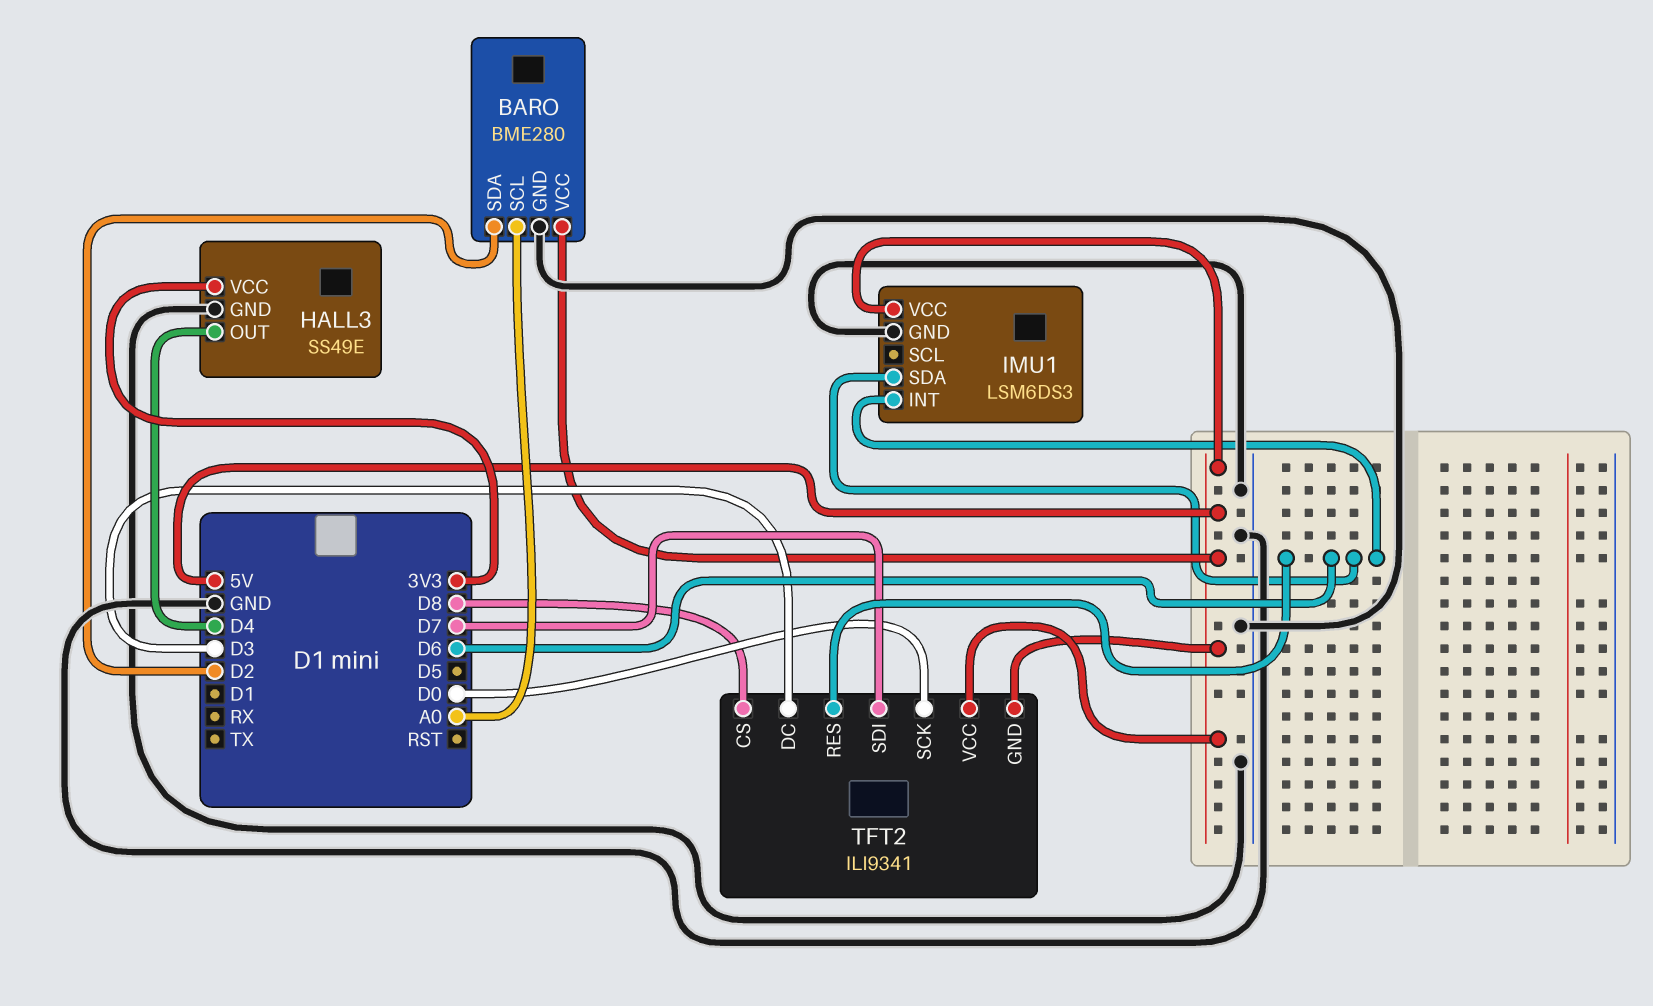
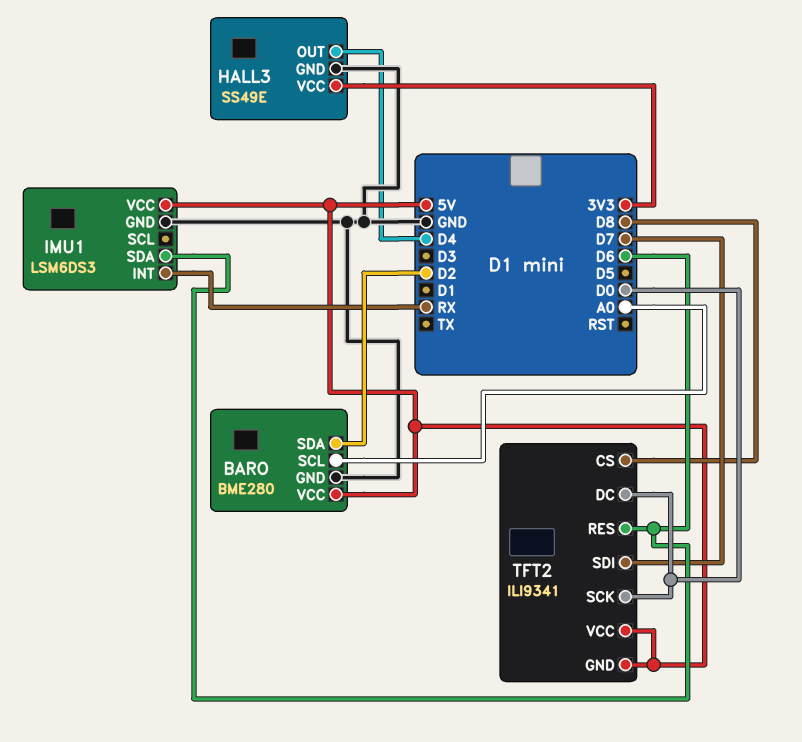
IMU1 pin INT: D6 -> RX
TFT2 pin DC: D3 -> D0

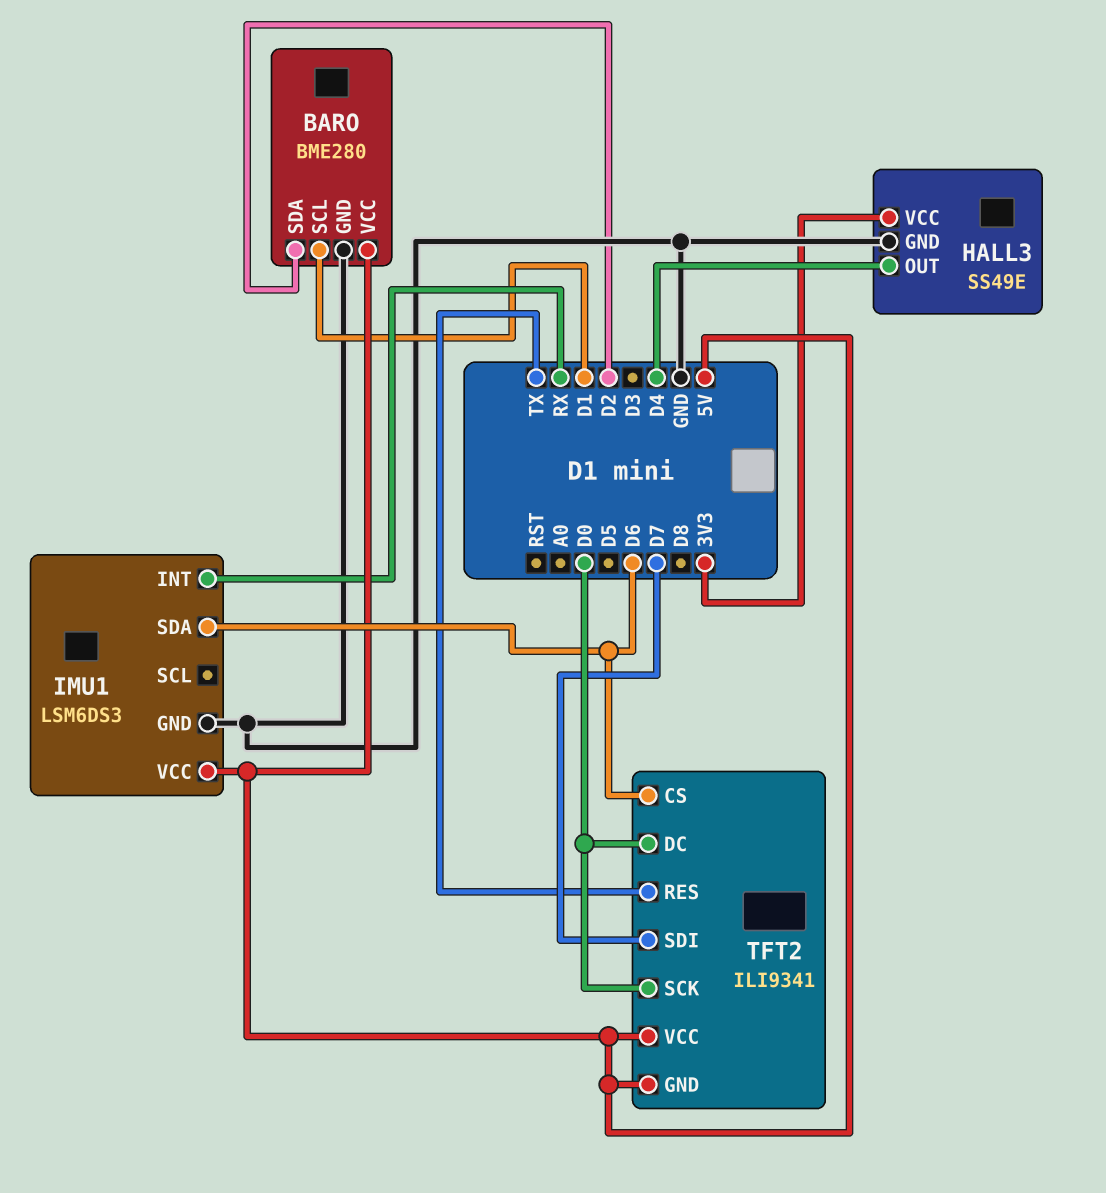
BARO pin SCL: A0 -> D1
TFT2 pin CS: D8 -> D6
TFT2 pin RES: D6 -> TX

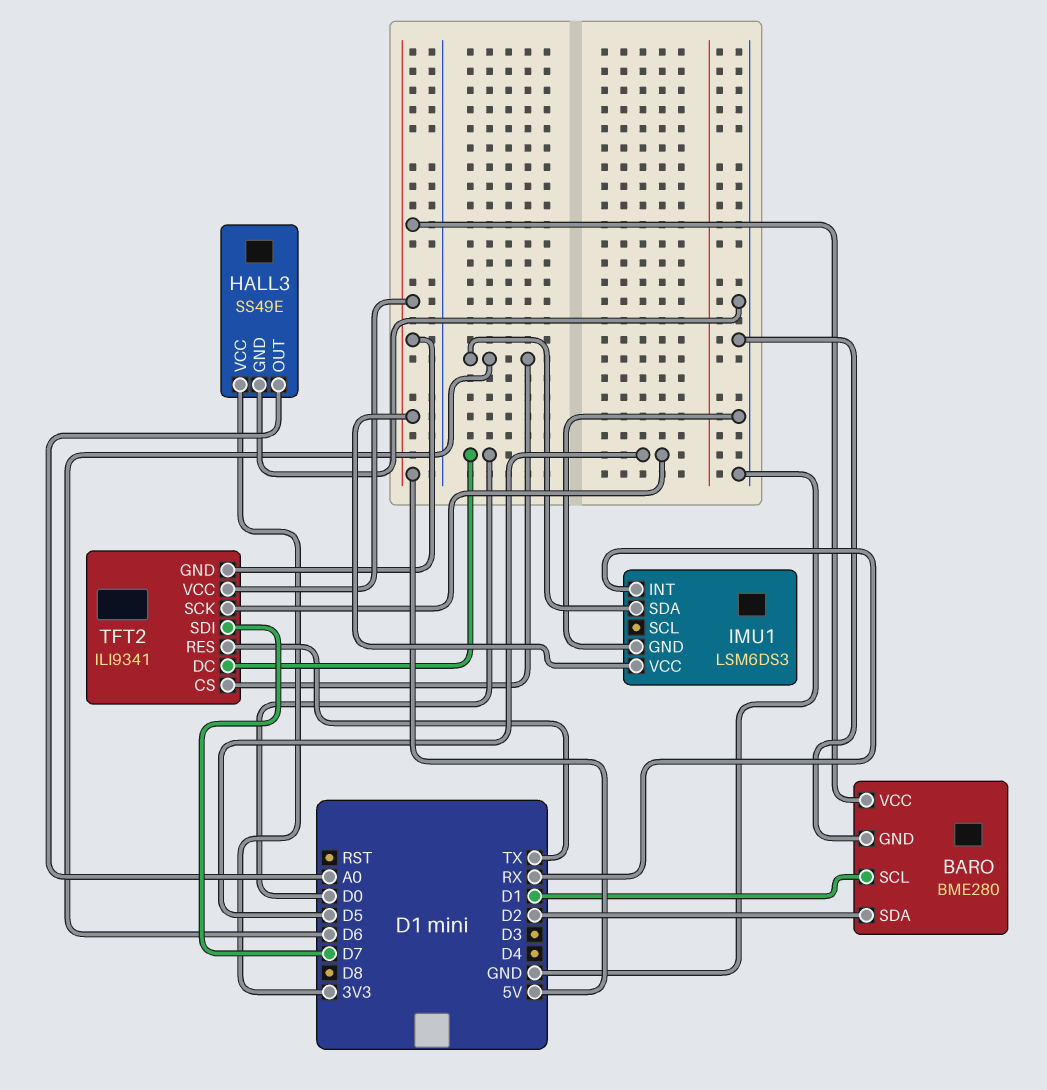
HALL3 pin OUT: D4 -> A0
TFT2 pin SCK: D0 -> D5

